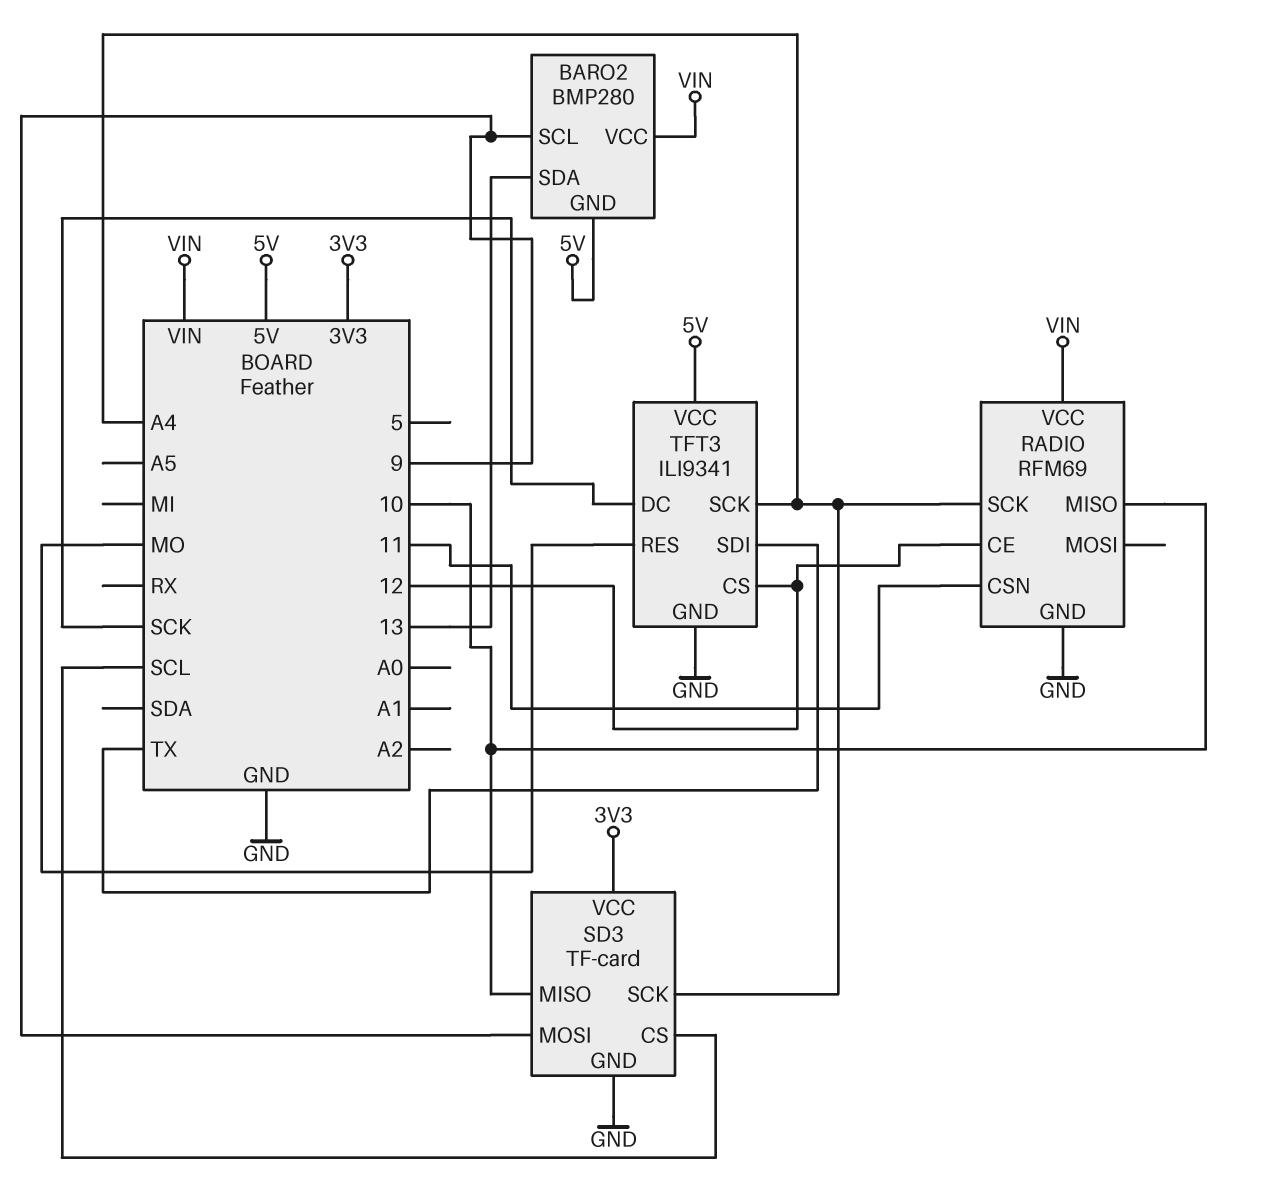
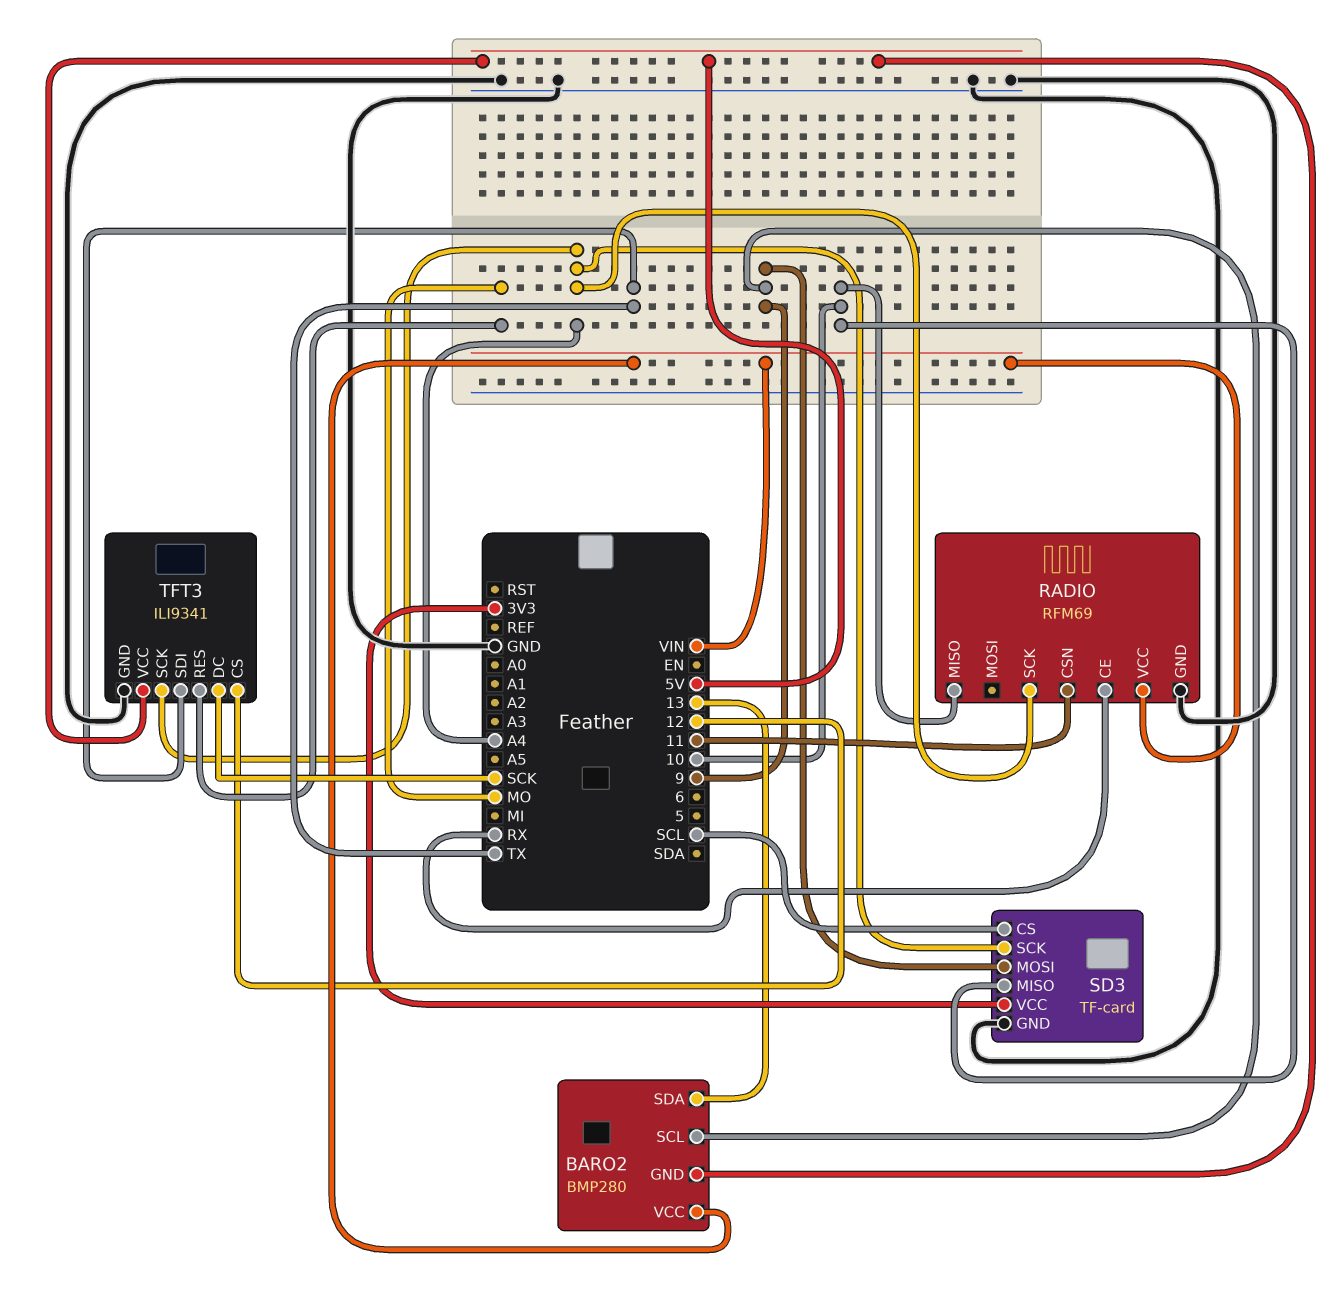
RADIO pin CE: 12 -> RX

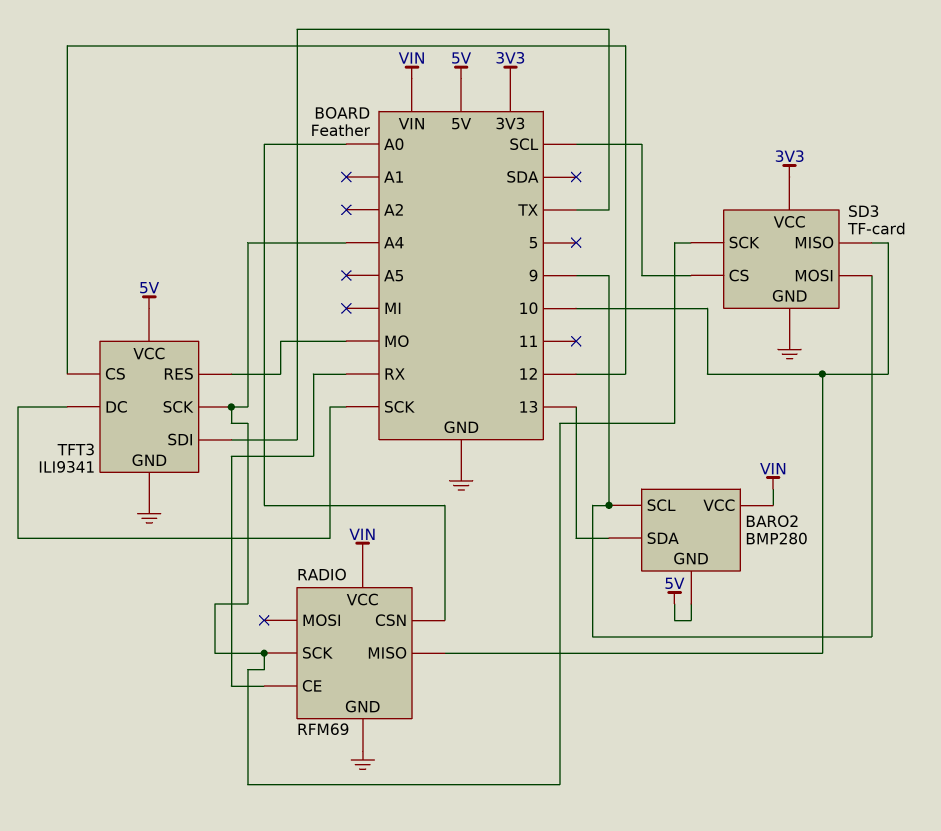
RADIO pin CSN: 11 -> A0

